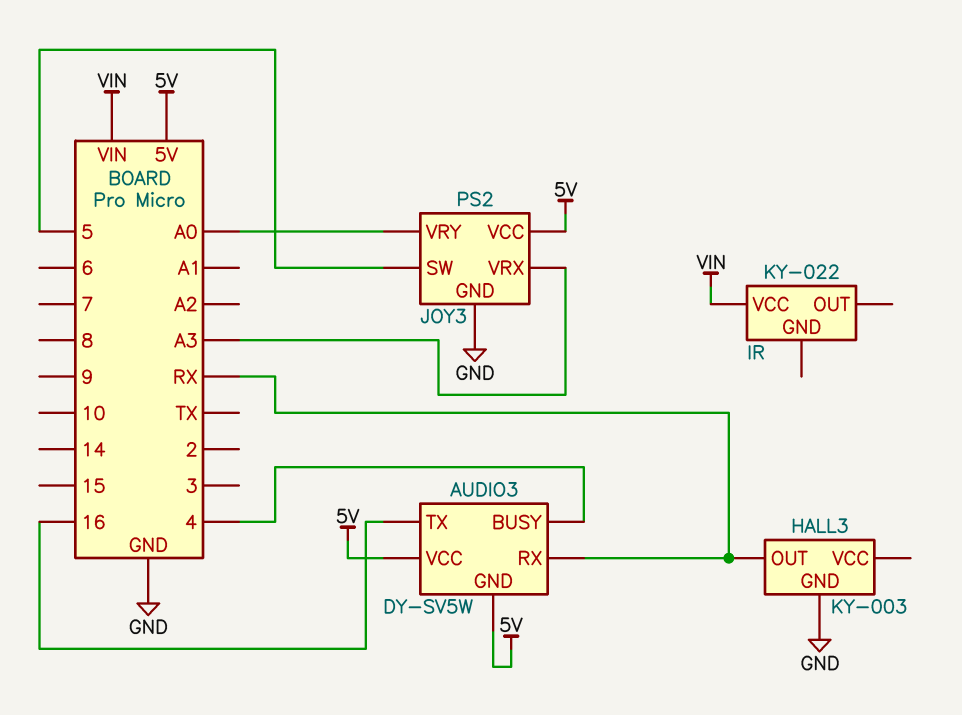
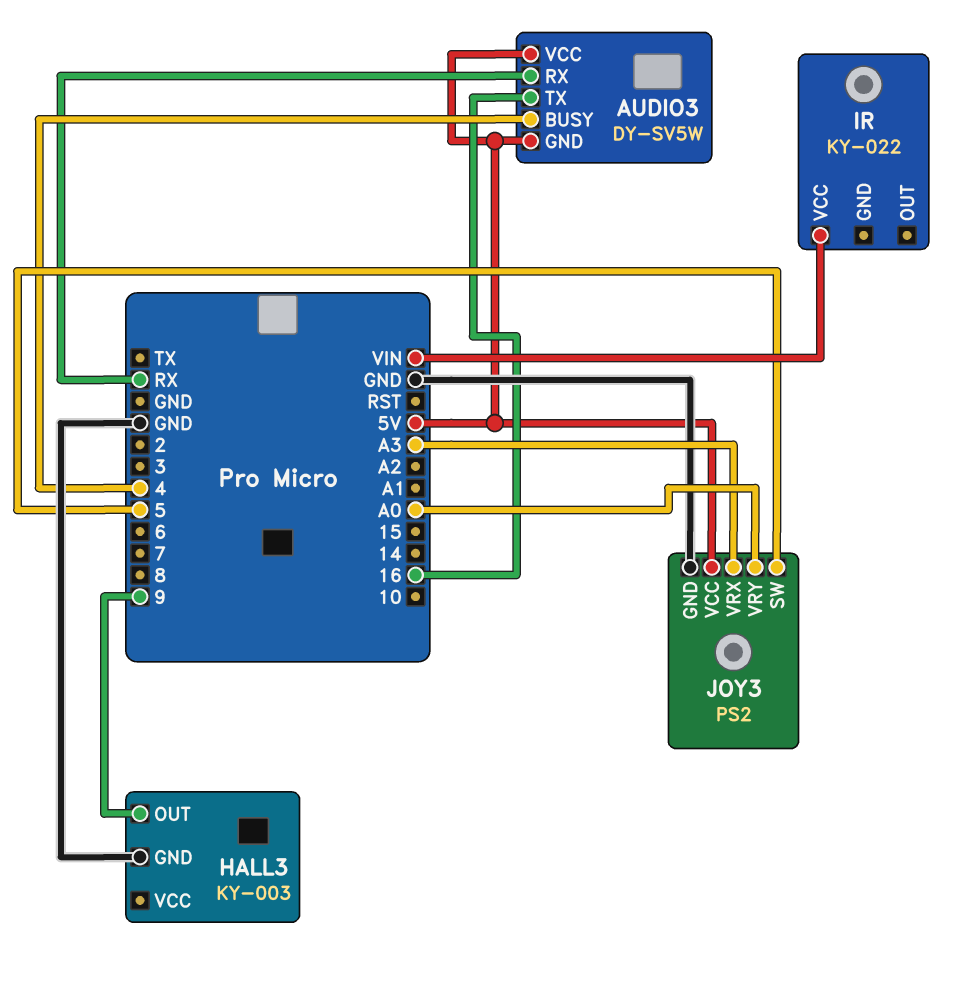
HALL3 pin OUT: RX -> 9

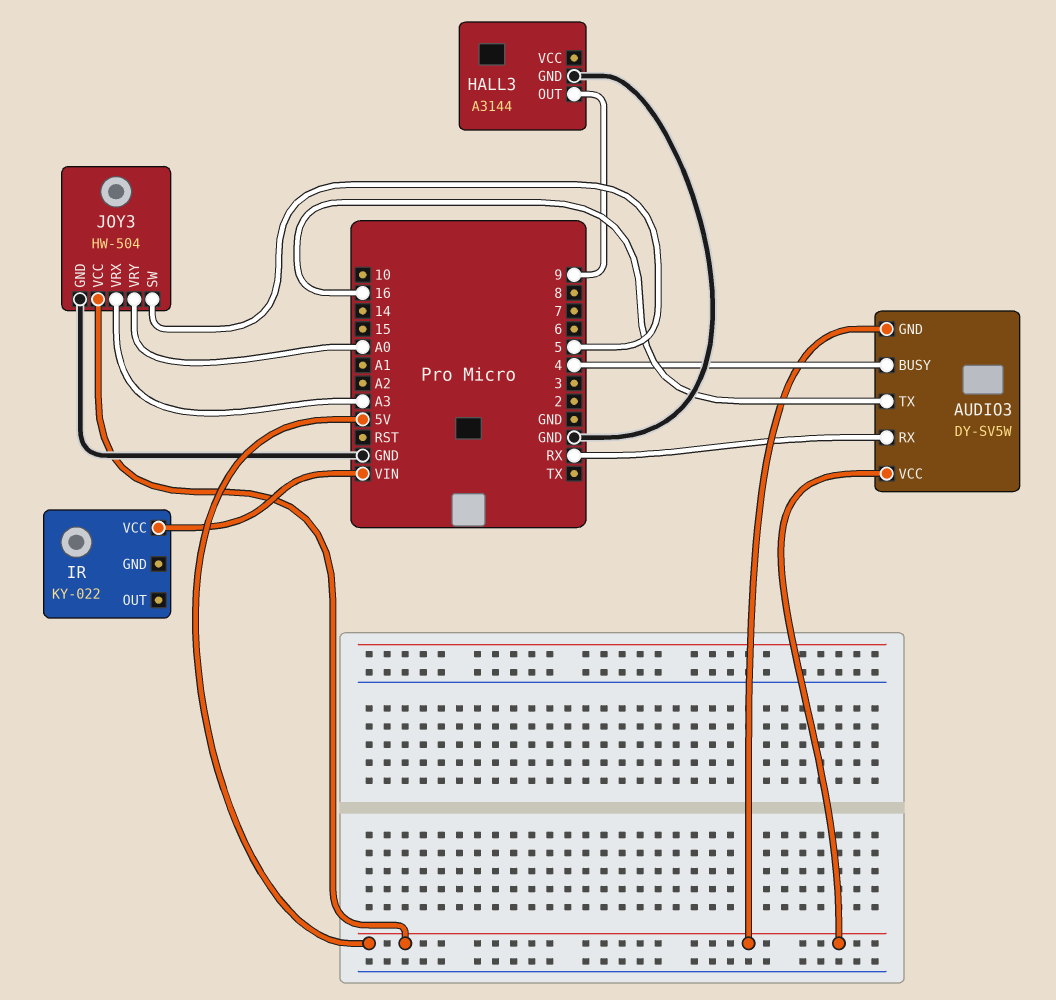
HALL3: KY-003 -> A3144
JOY3: PS2 -> HW-504

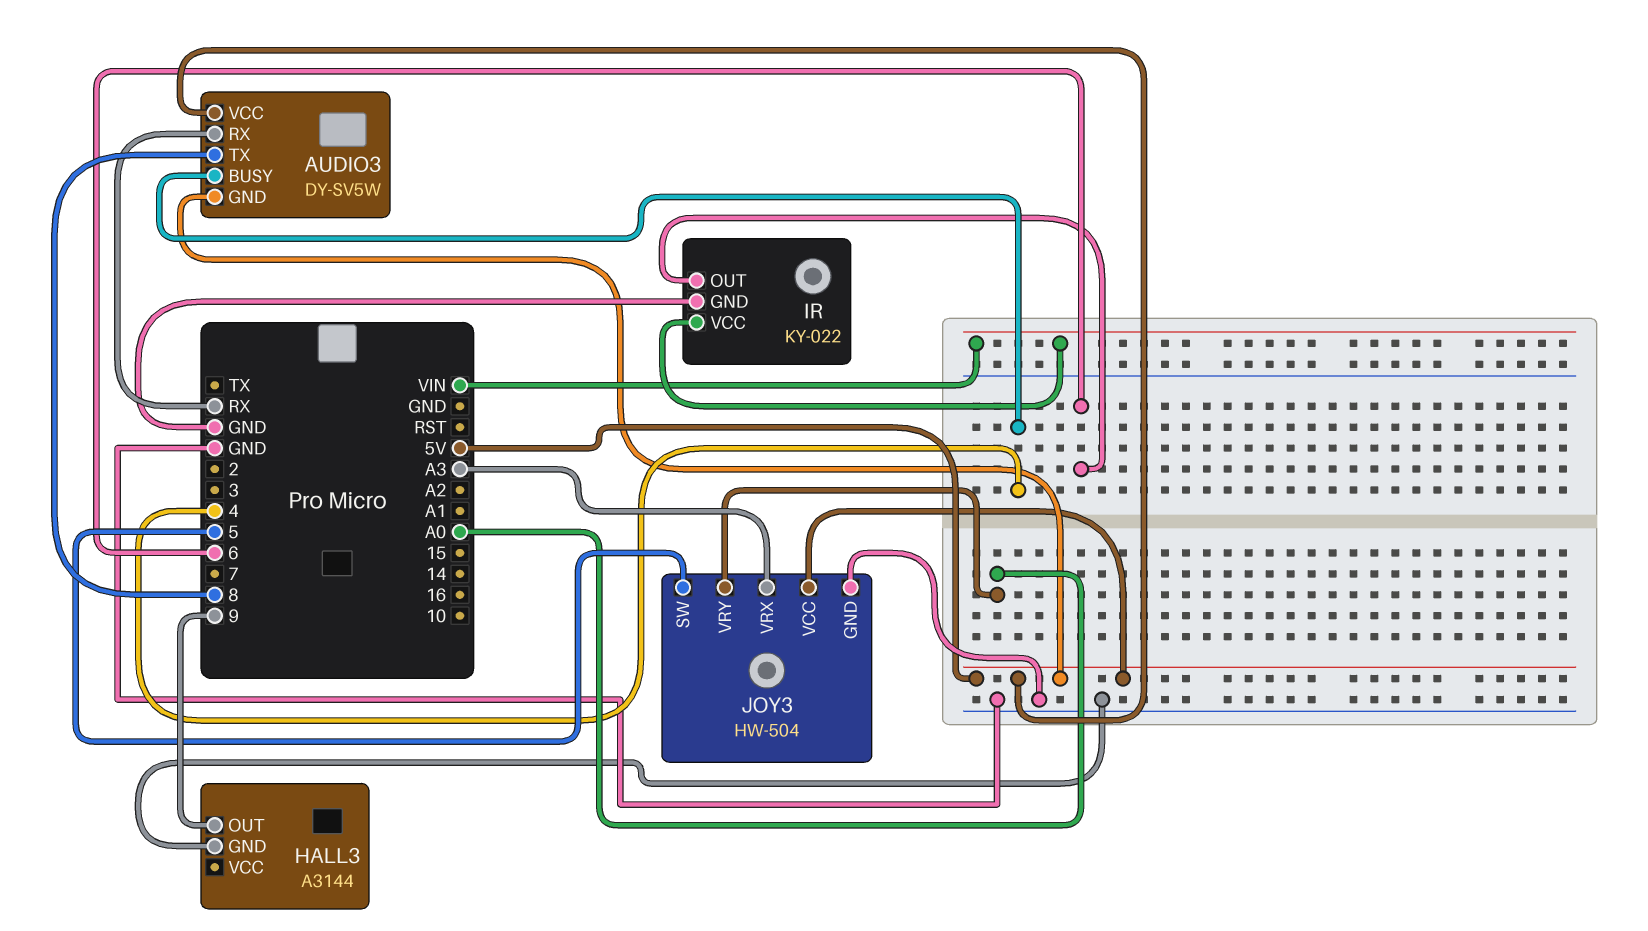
AUDIO3 pin TX: 16 -> 8
IR pin GND: none -> GND
IR pin OUT: none -> 6

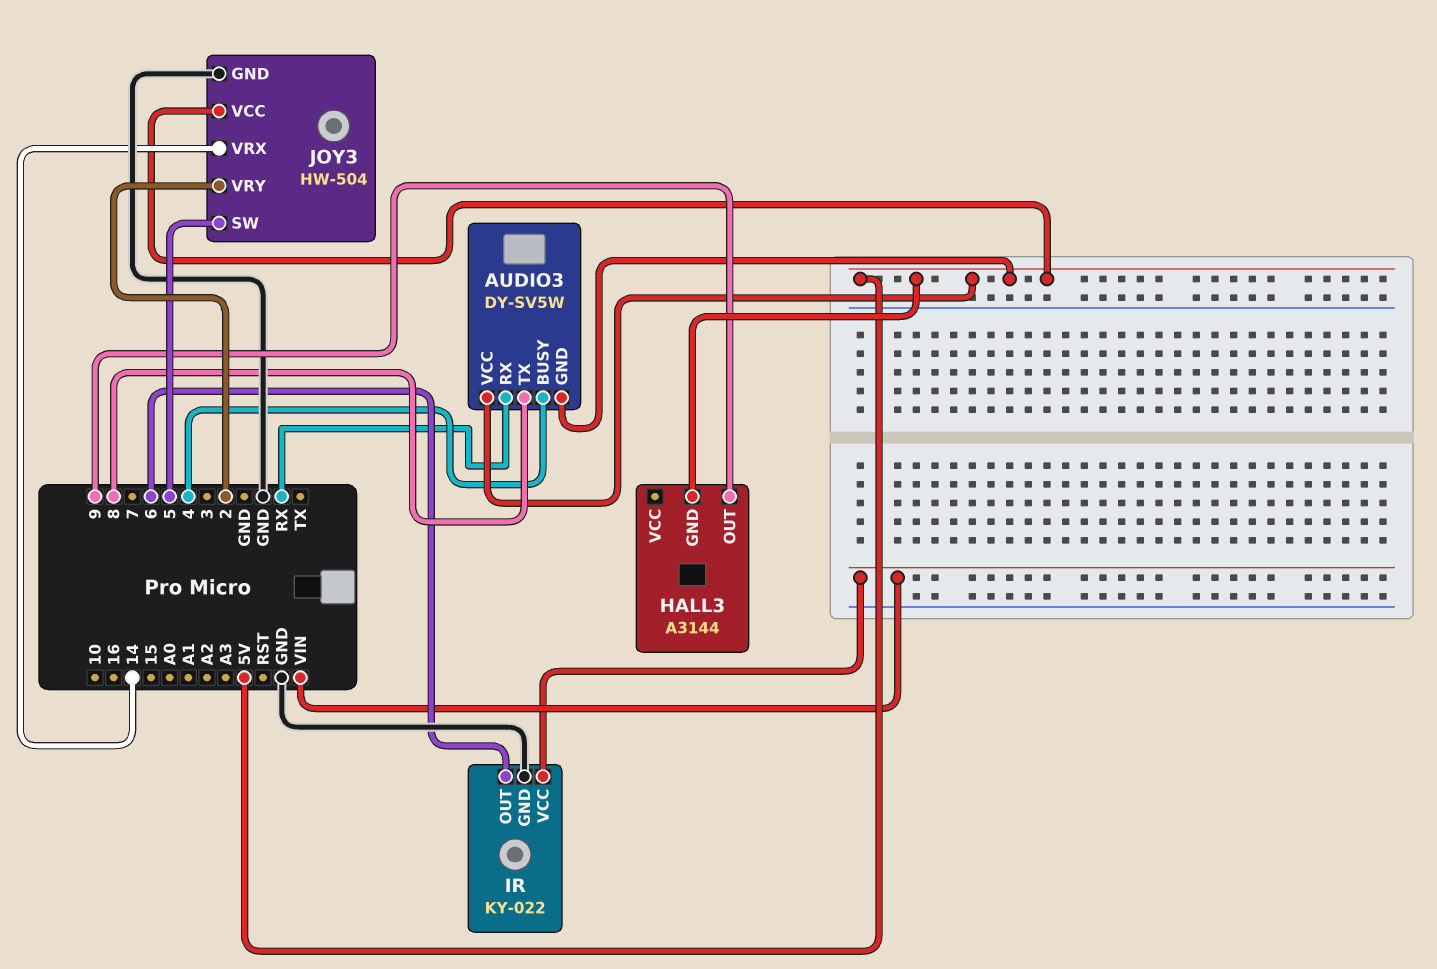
HALL3 pin GND: GND -> 5V
JOY3 pin VRX: A3 -> 14
JOY3 pin VRY: A0 -> 2

